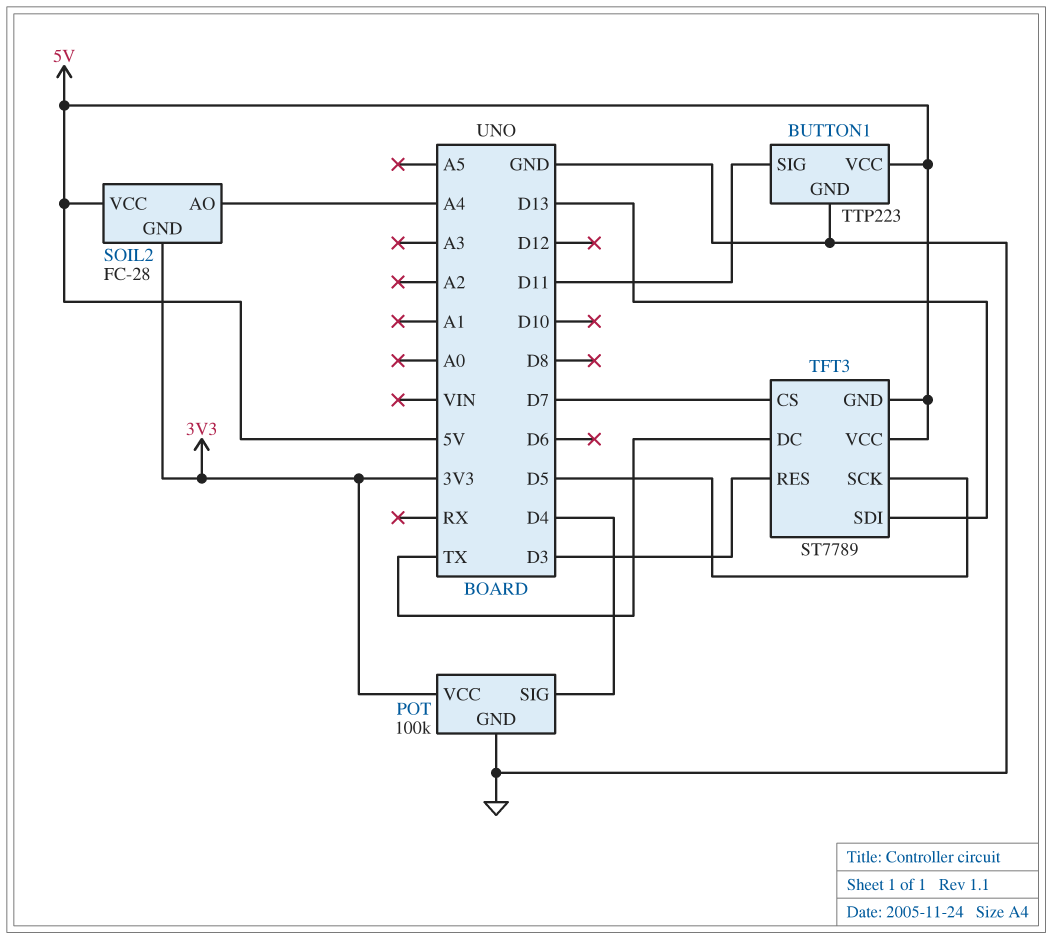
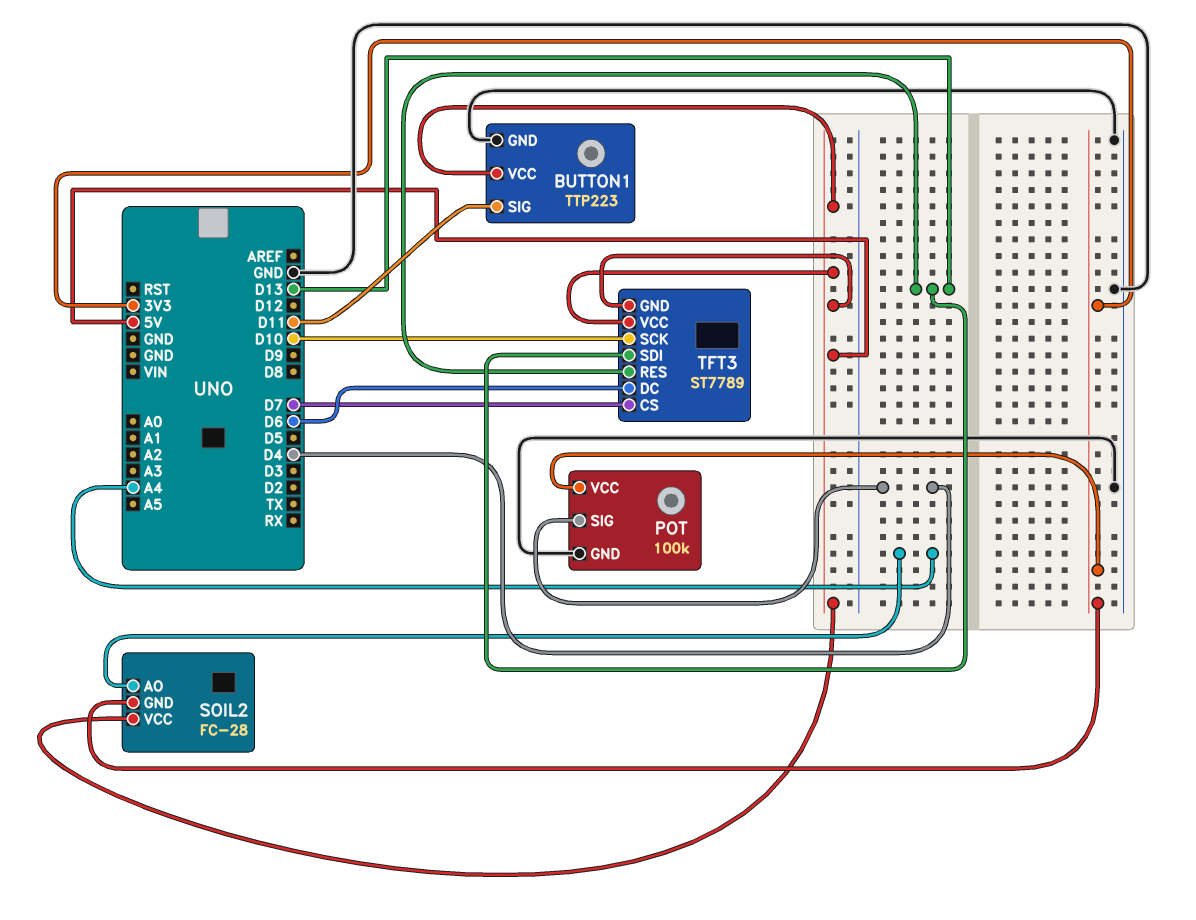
TFT3 pin DC: TX -> D6
TFT3 pin RES: D3 -> D13
TFT3 pin SCK: D5 -> D10

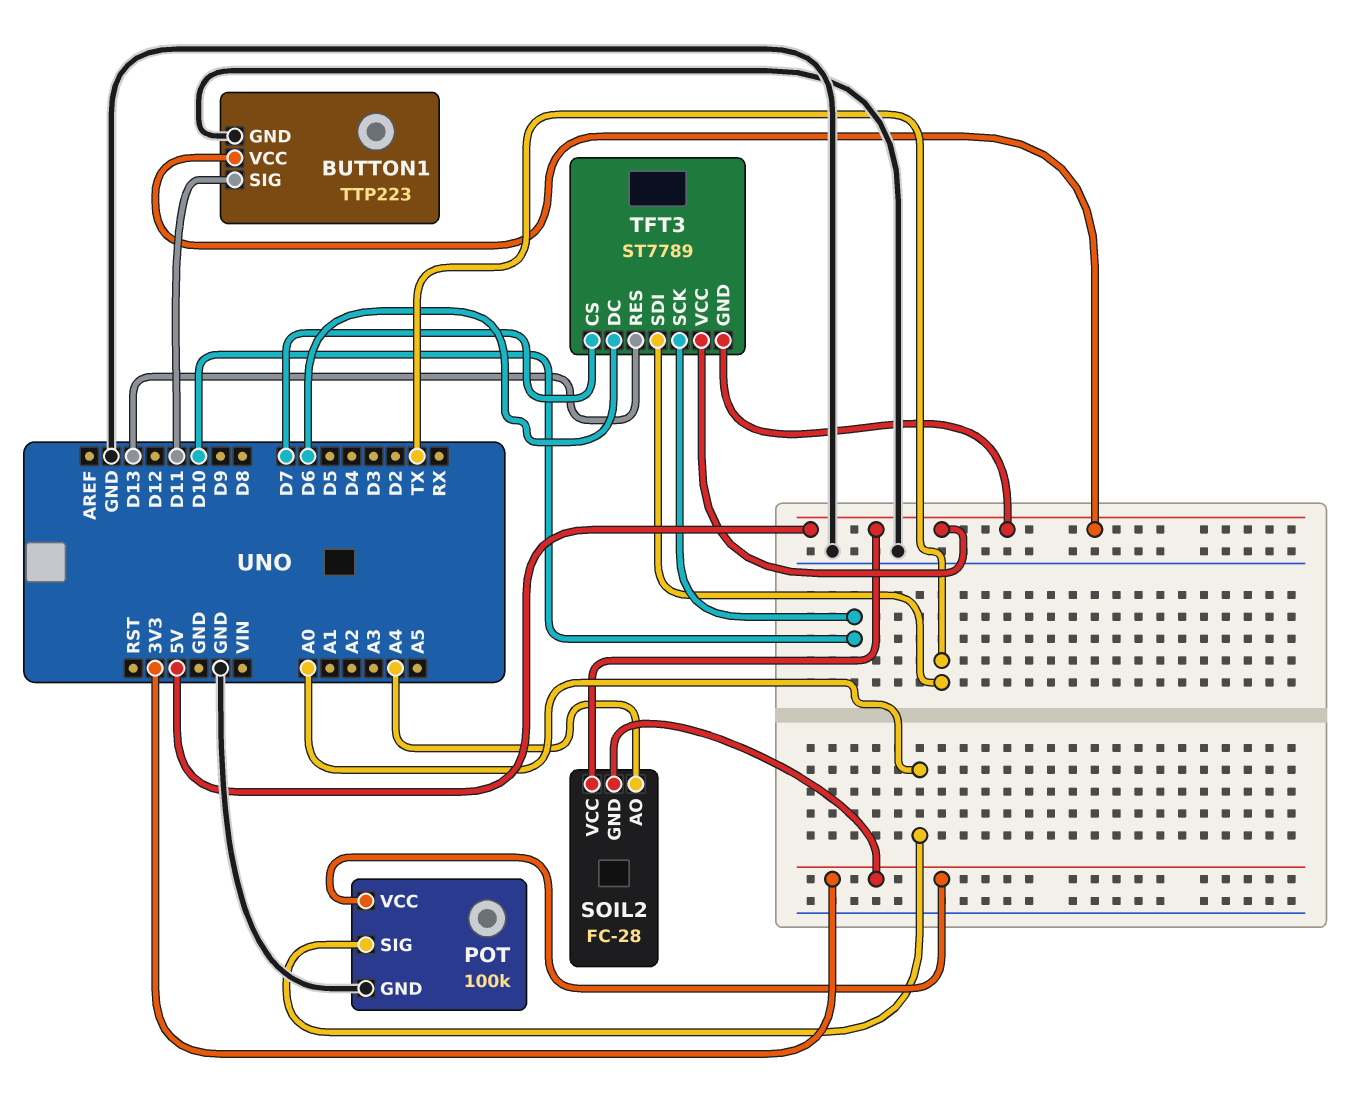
POT pin SIG: D4 -> A0
TFT3 pin SDI: D13 -> TX

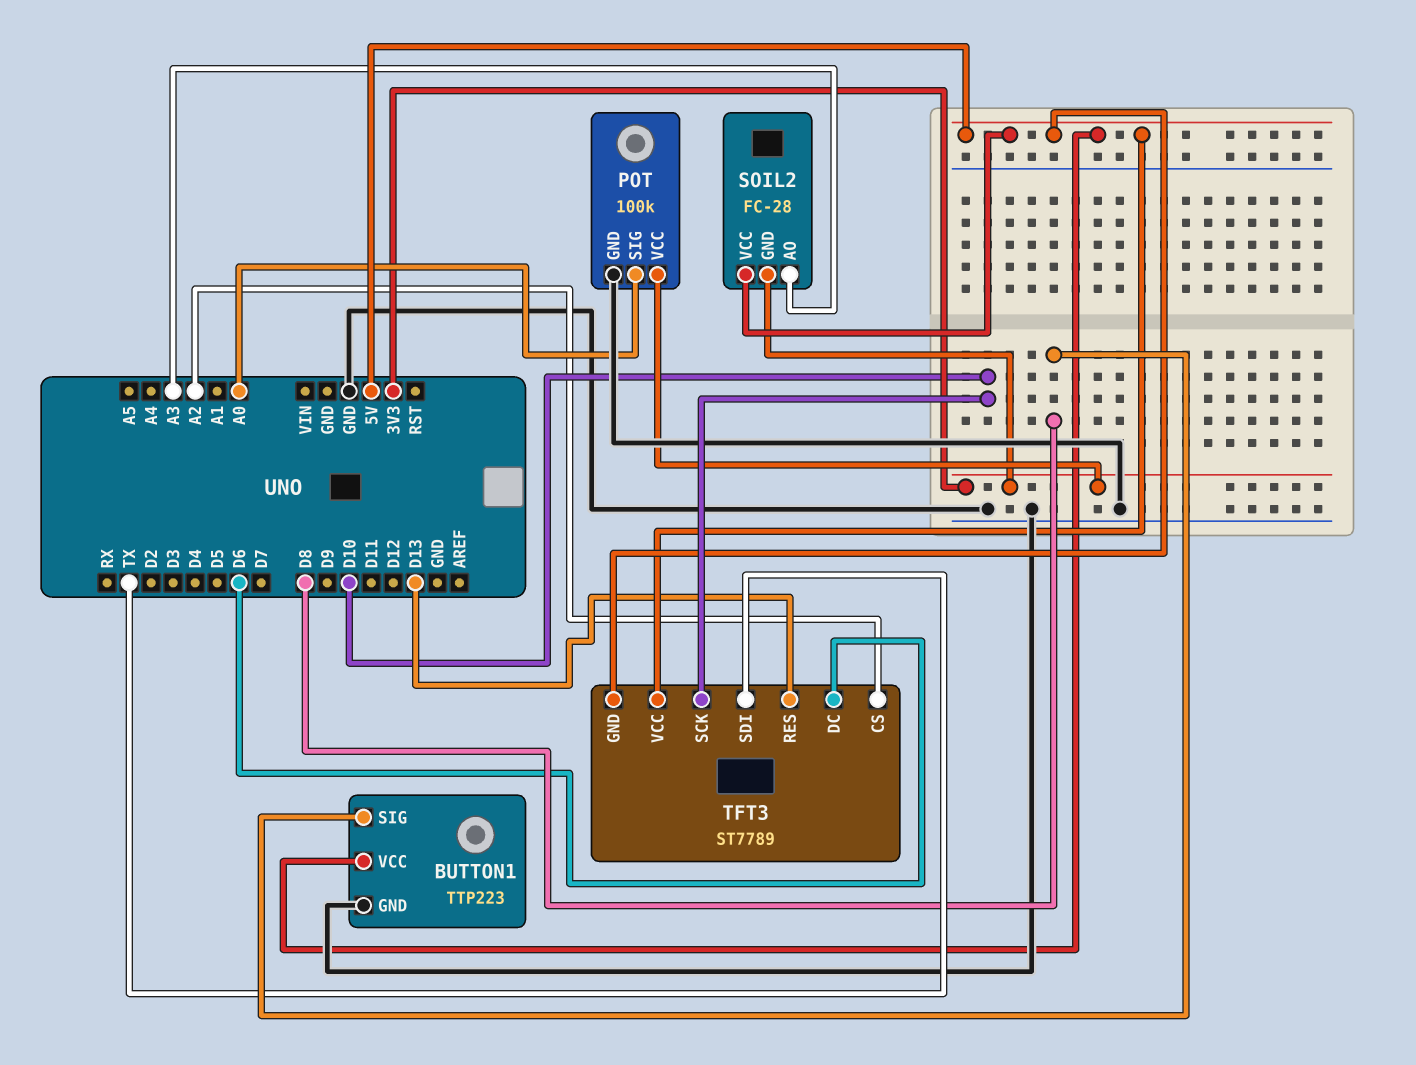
BUTTON1 pin SIG: D11 -> D8
SOIL2 pin AO: A4 -> A3
TFT3 pin CS: D7 -> A2

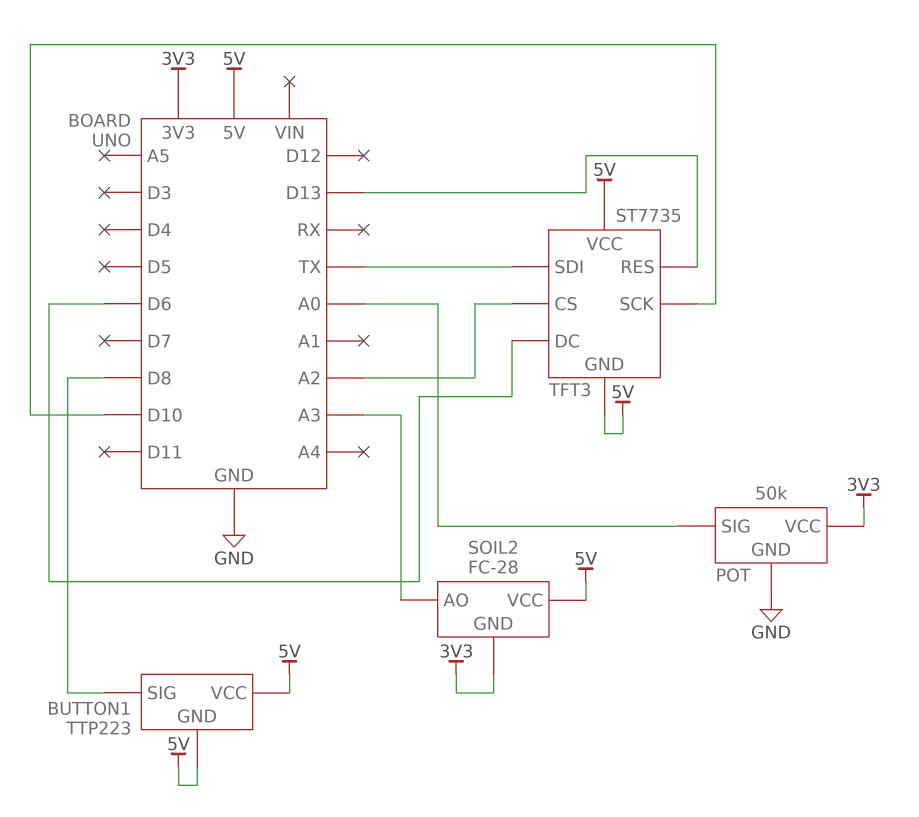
BUTTON1 pin GND: GND -> 5V
POT: 100k -> 50k
TFT3: ST7789 -> ST7735

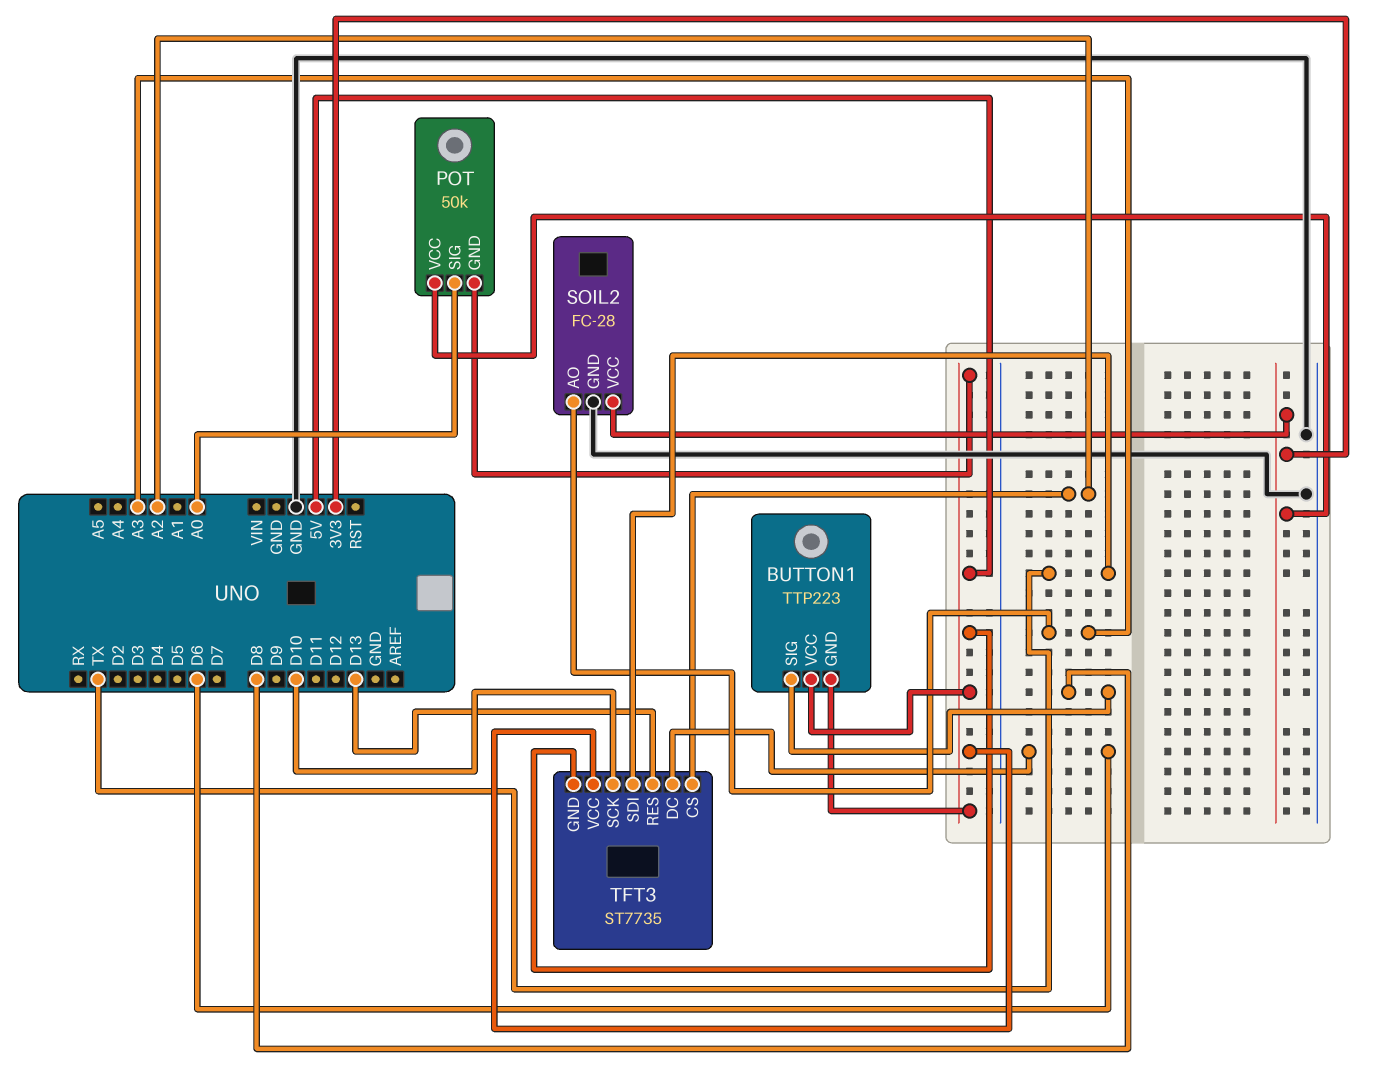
POT pin GND: GND -> 5V
SOIL2 pin GND: 3V3 -> GND
SOIL2 pin VCC: 5V -> 3V3

